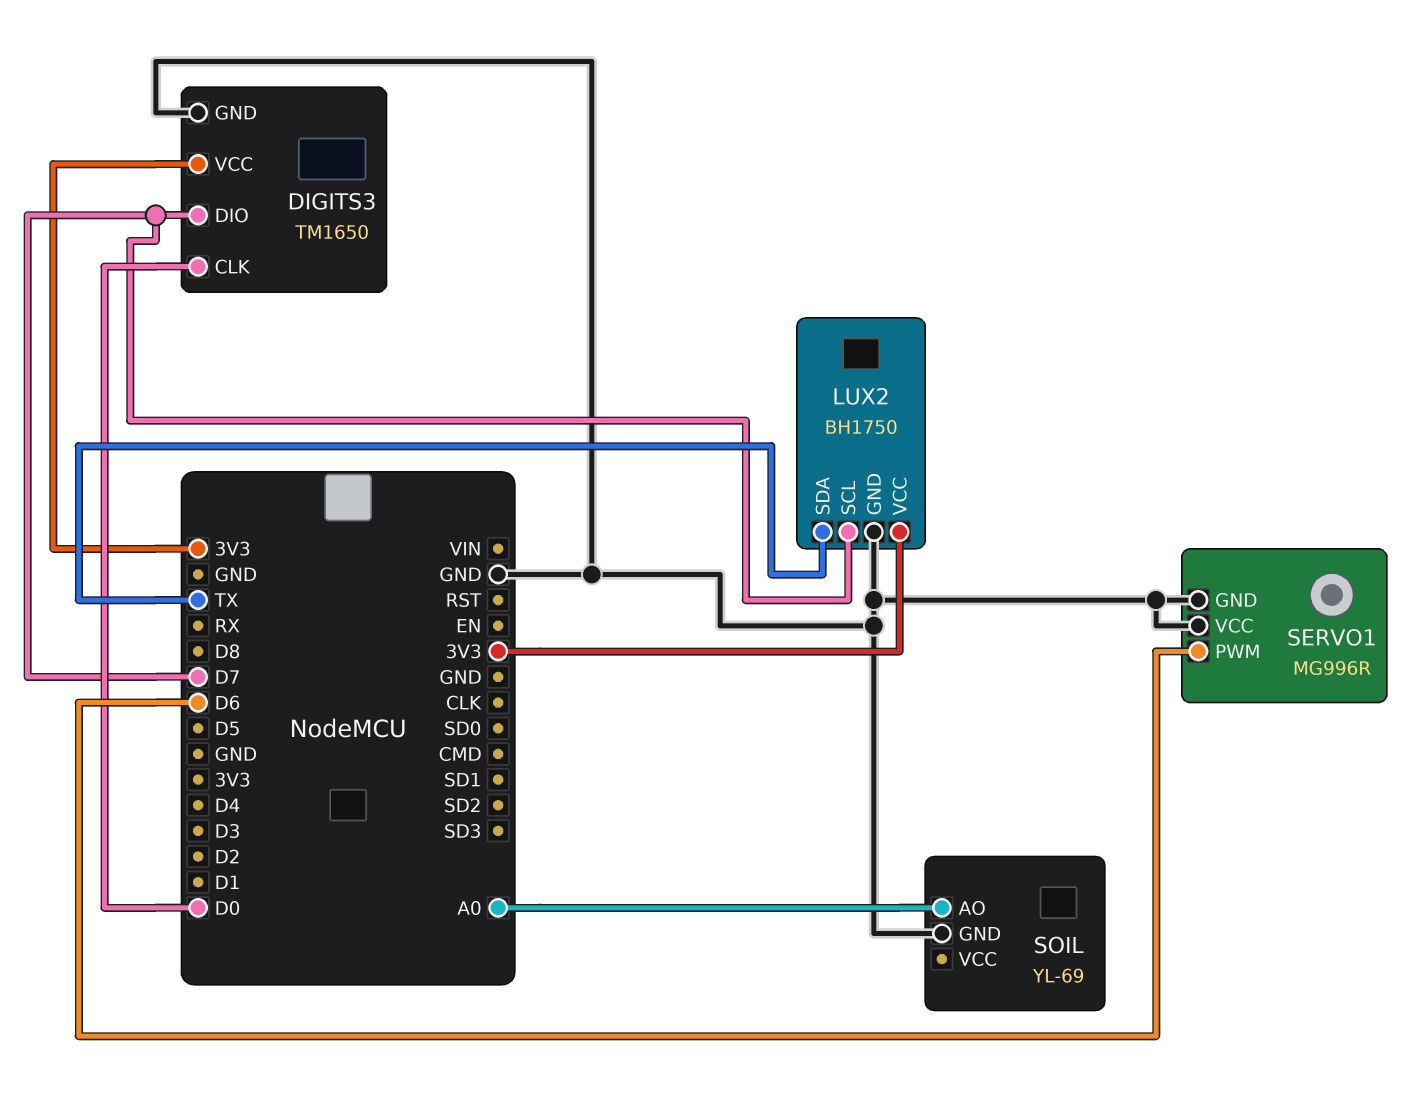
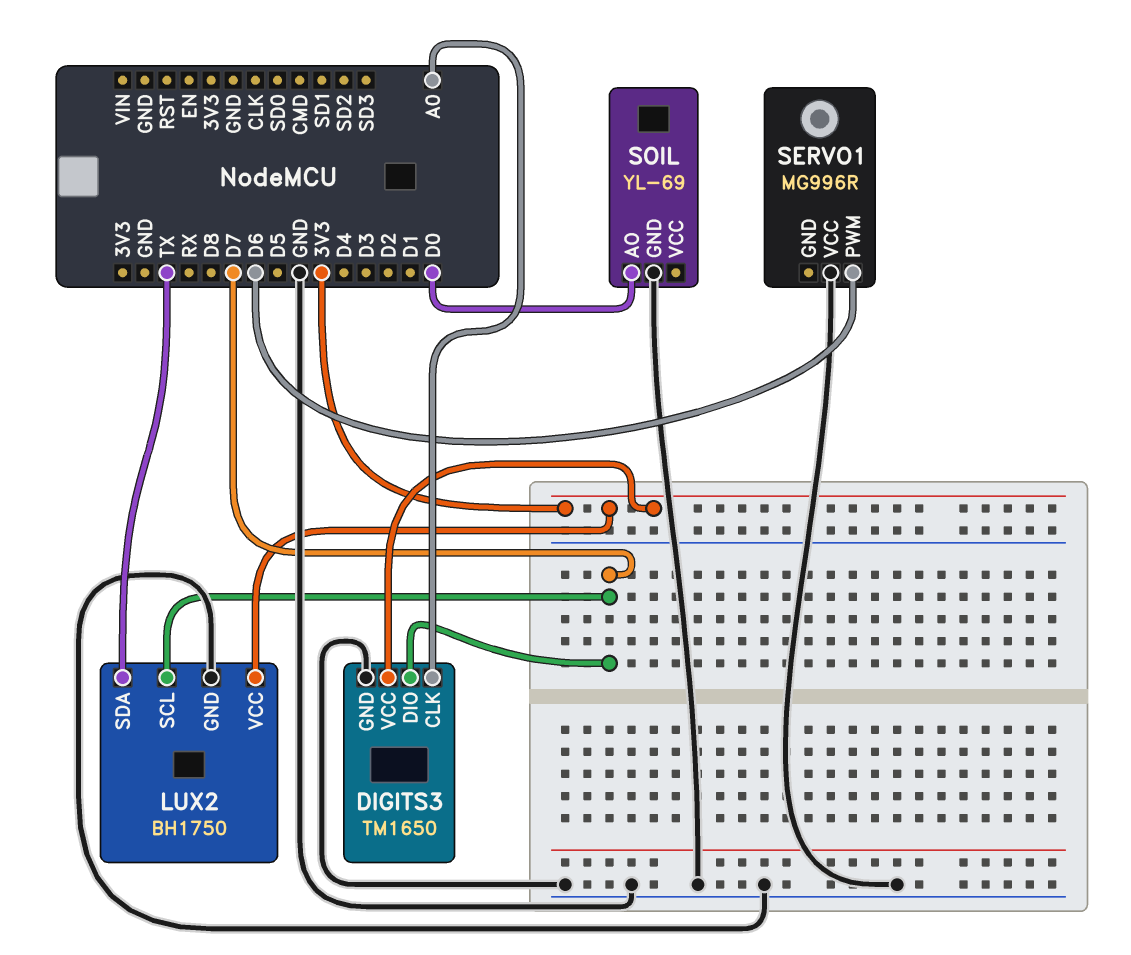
DIGITS3 pin CLK: D0 -> A0
SERVO1 pin GND: GND -> none
SOIL pin AO: A0 -> D0

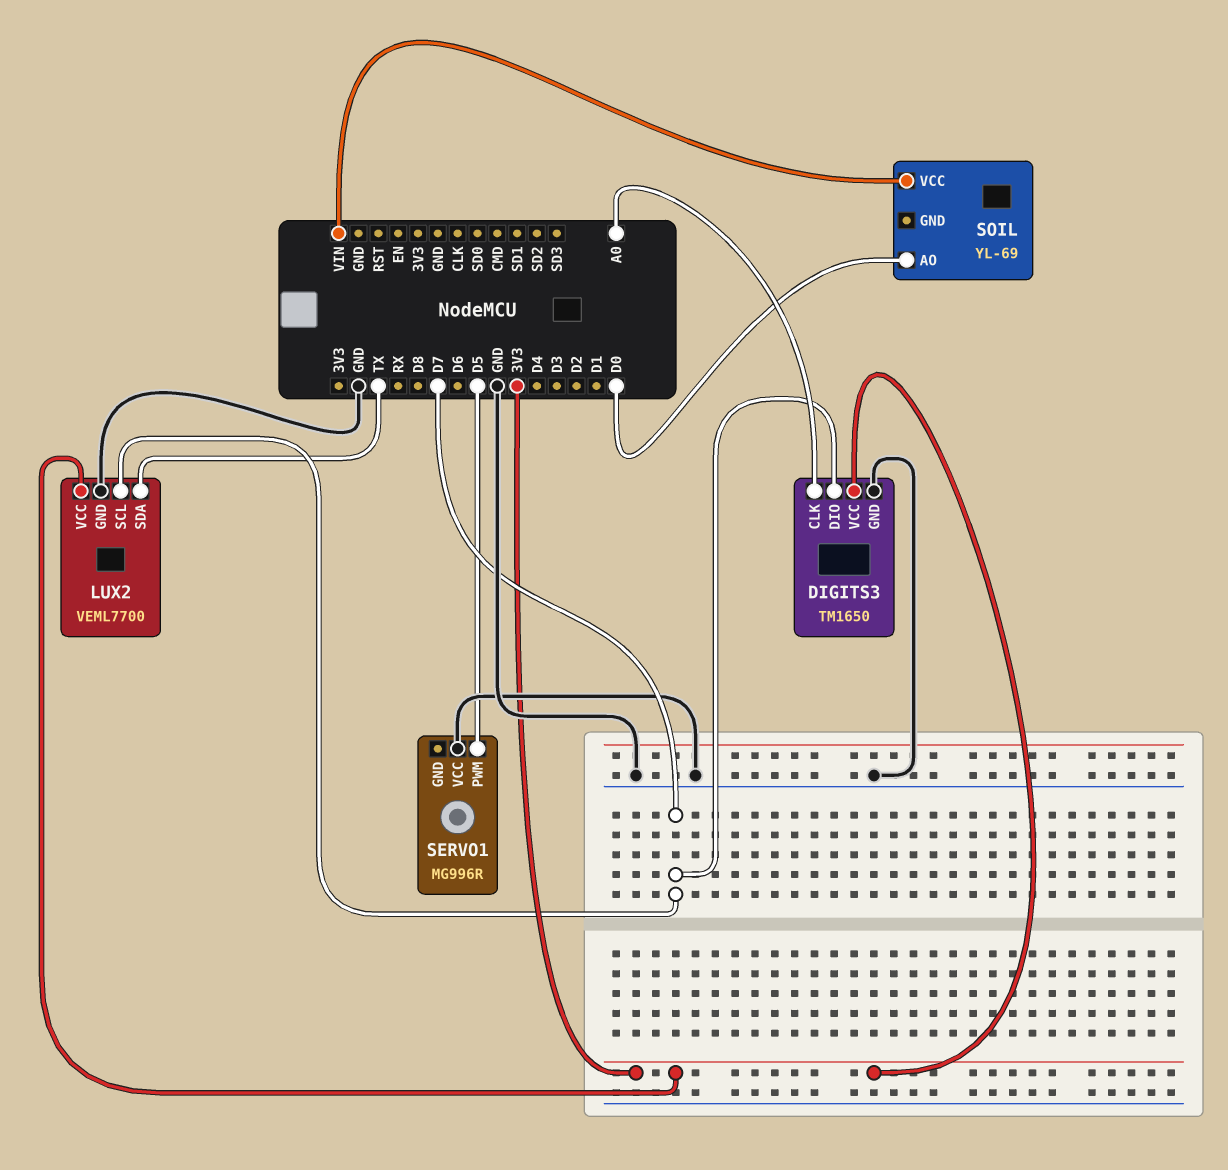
LUX2: BH1750 -> VEML7700
SERVO1 pin PWM: D6 -> D5
SOIL pin GND: GND -> none
SOIL pin VCC: none -> VIN

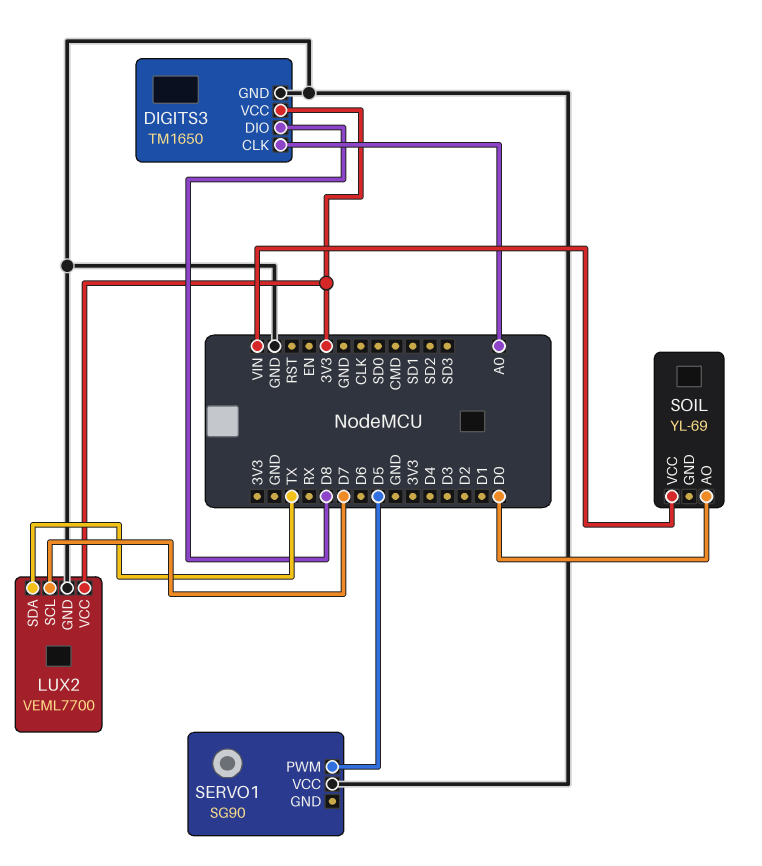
DIGITS3 pin DIO: D7 -> D8
SERVO1: MG996R -> SG90

